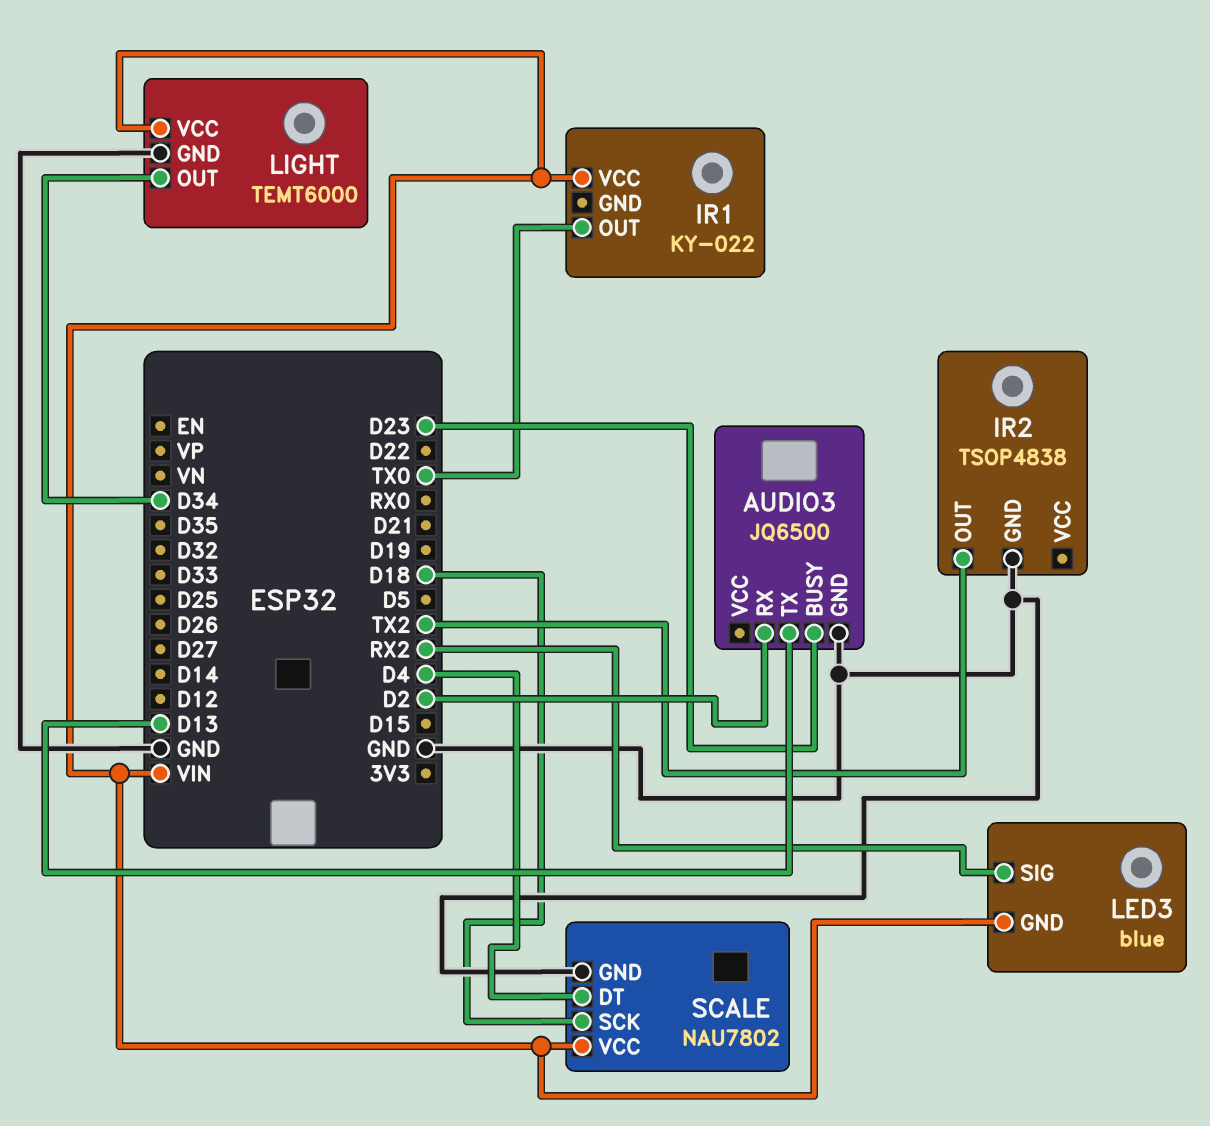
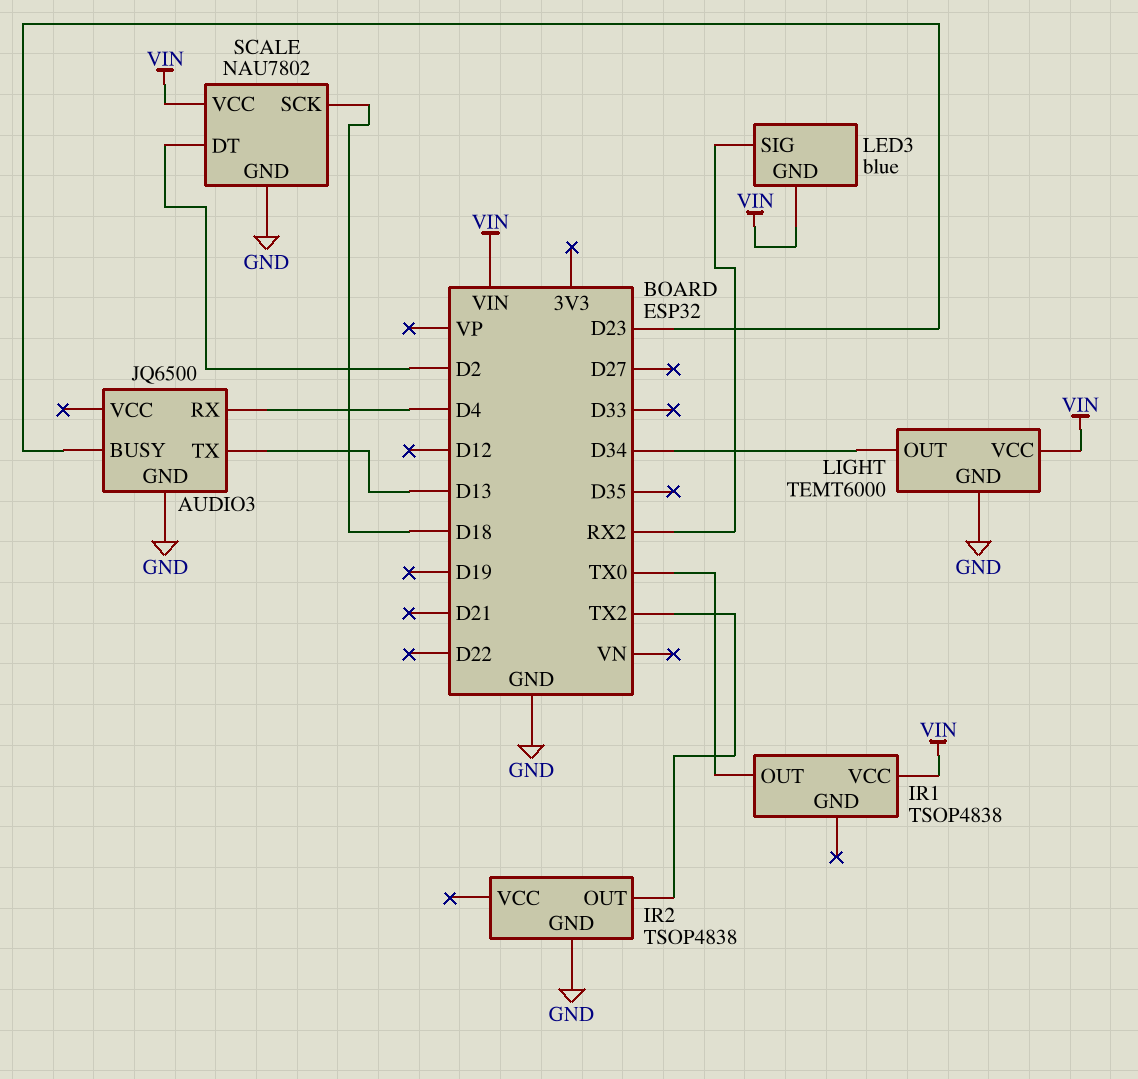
AUDIO3 pin RX: D2 -> D4
IR1: KY-022 -> TSOP4838
SCALE pin DT: D4 -> D2

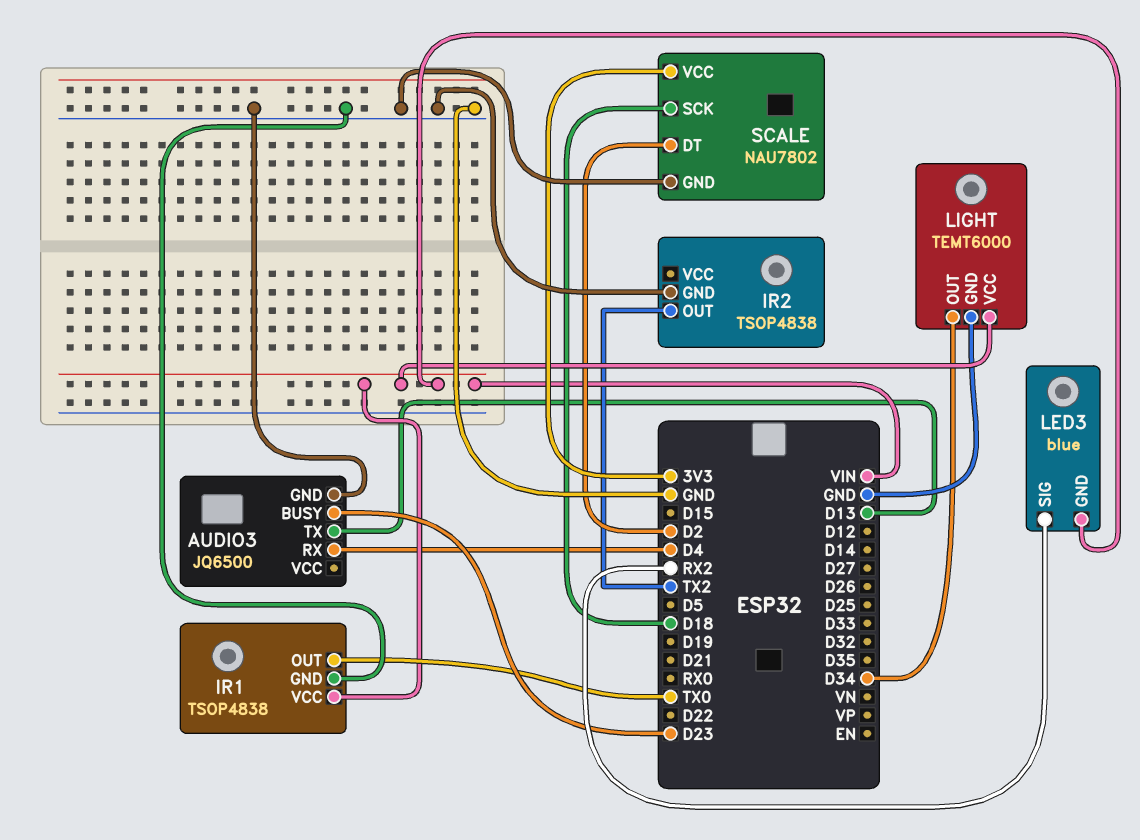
IR1 pin GND: none -> GND
SCALE pin VCC: VIN -> 3V3

